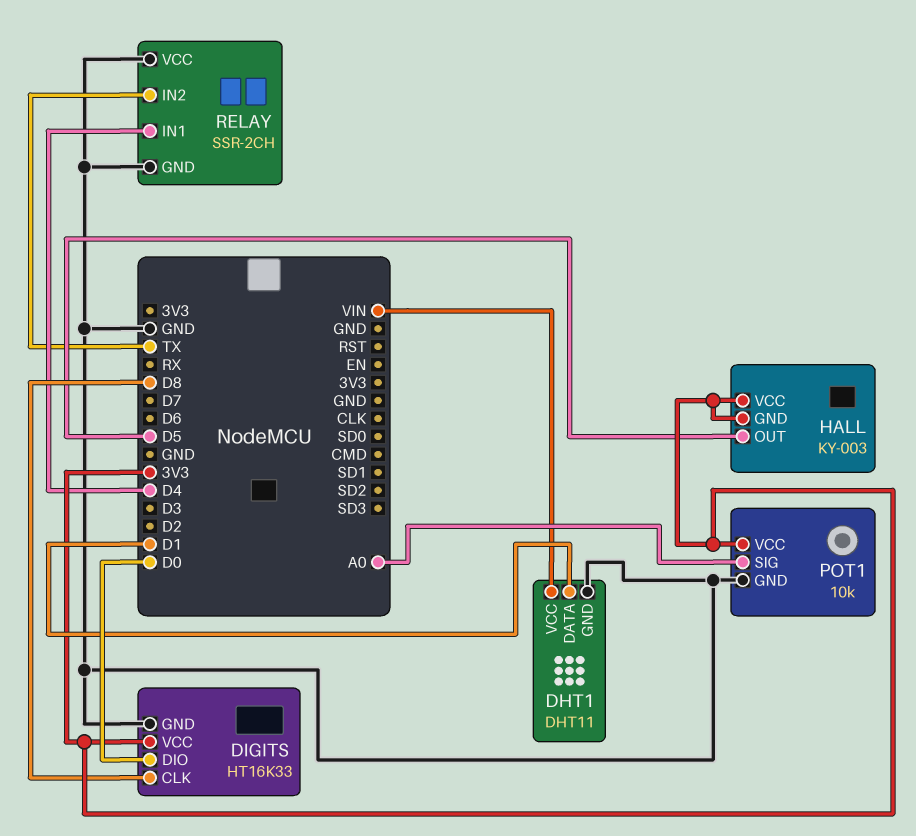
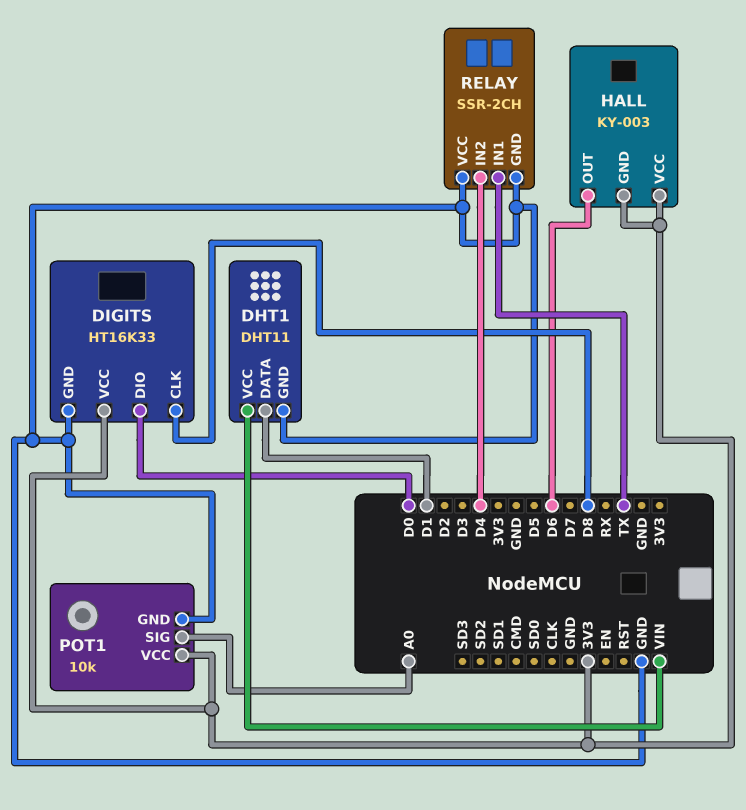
HALL pin OUT: D5 -> D6
RELAY pin IN1: D4 -> TX
RELAY pin IN2: TX -> D4

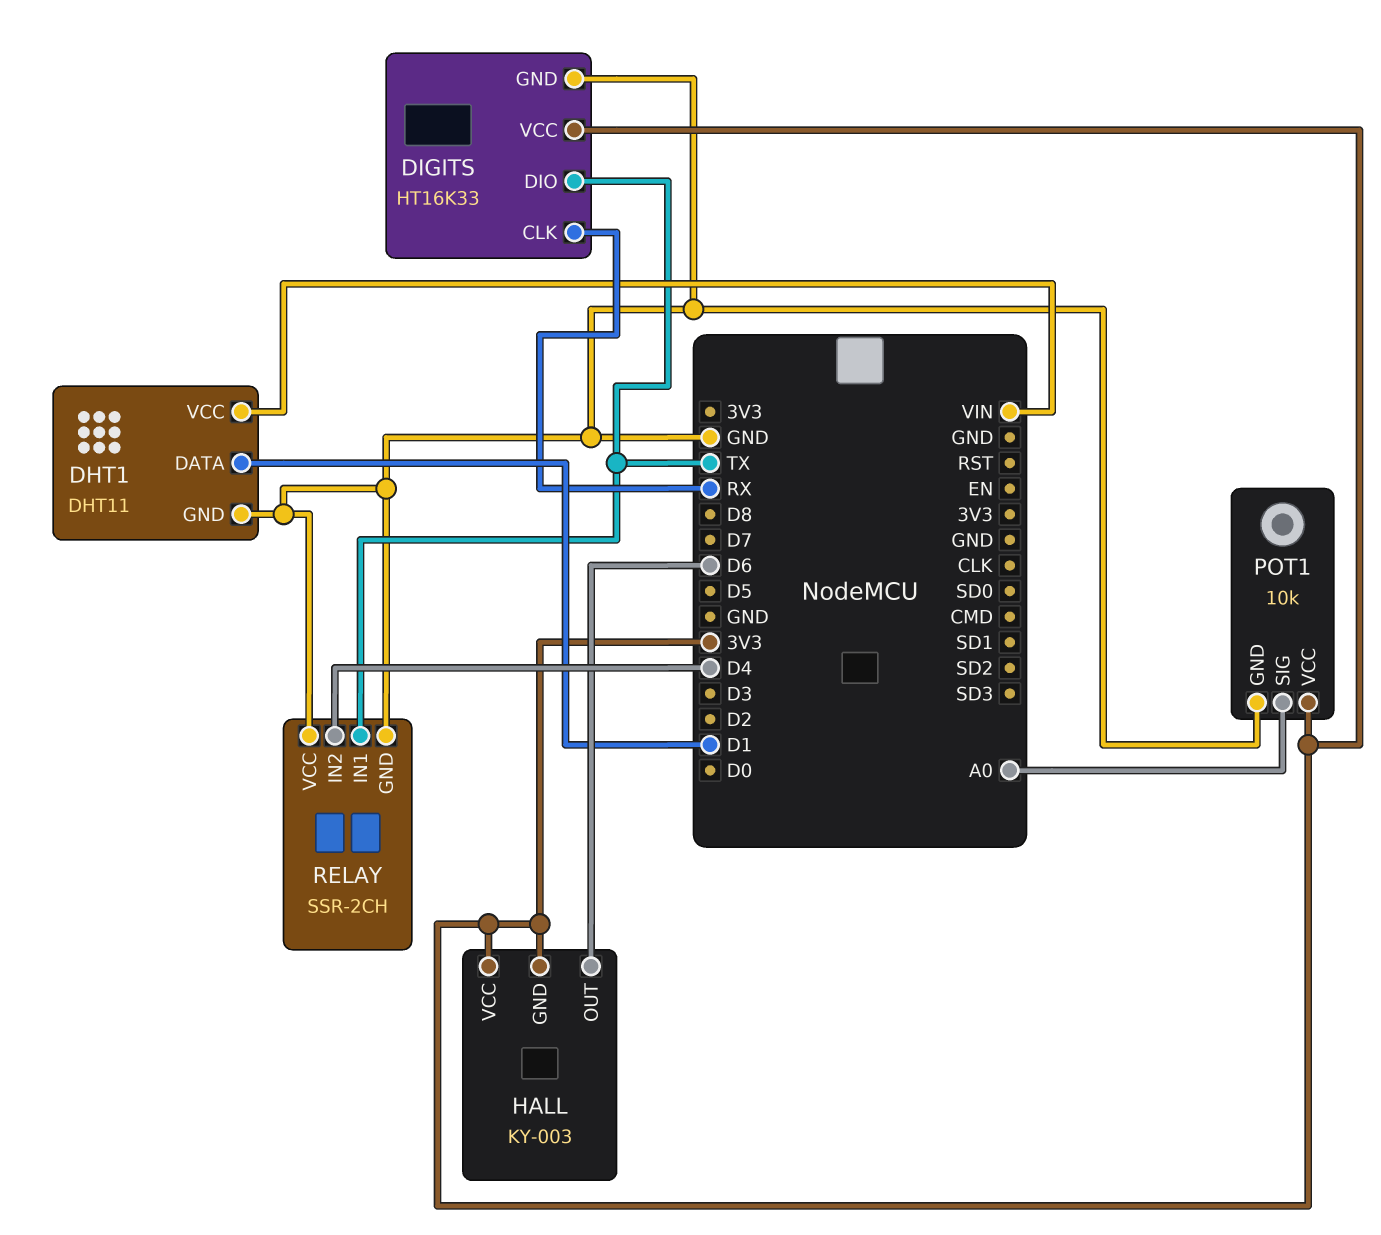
DIGITS pin CLK: D8 -> RX
DIGITS pin DIO: D0 -> TX

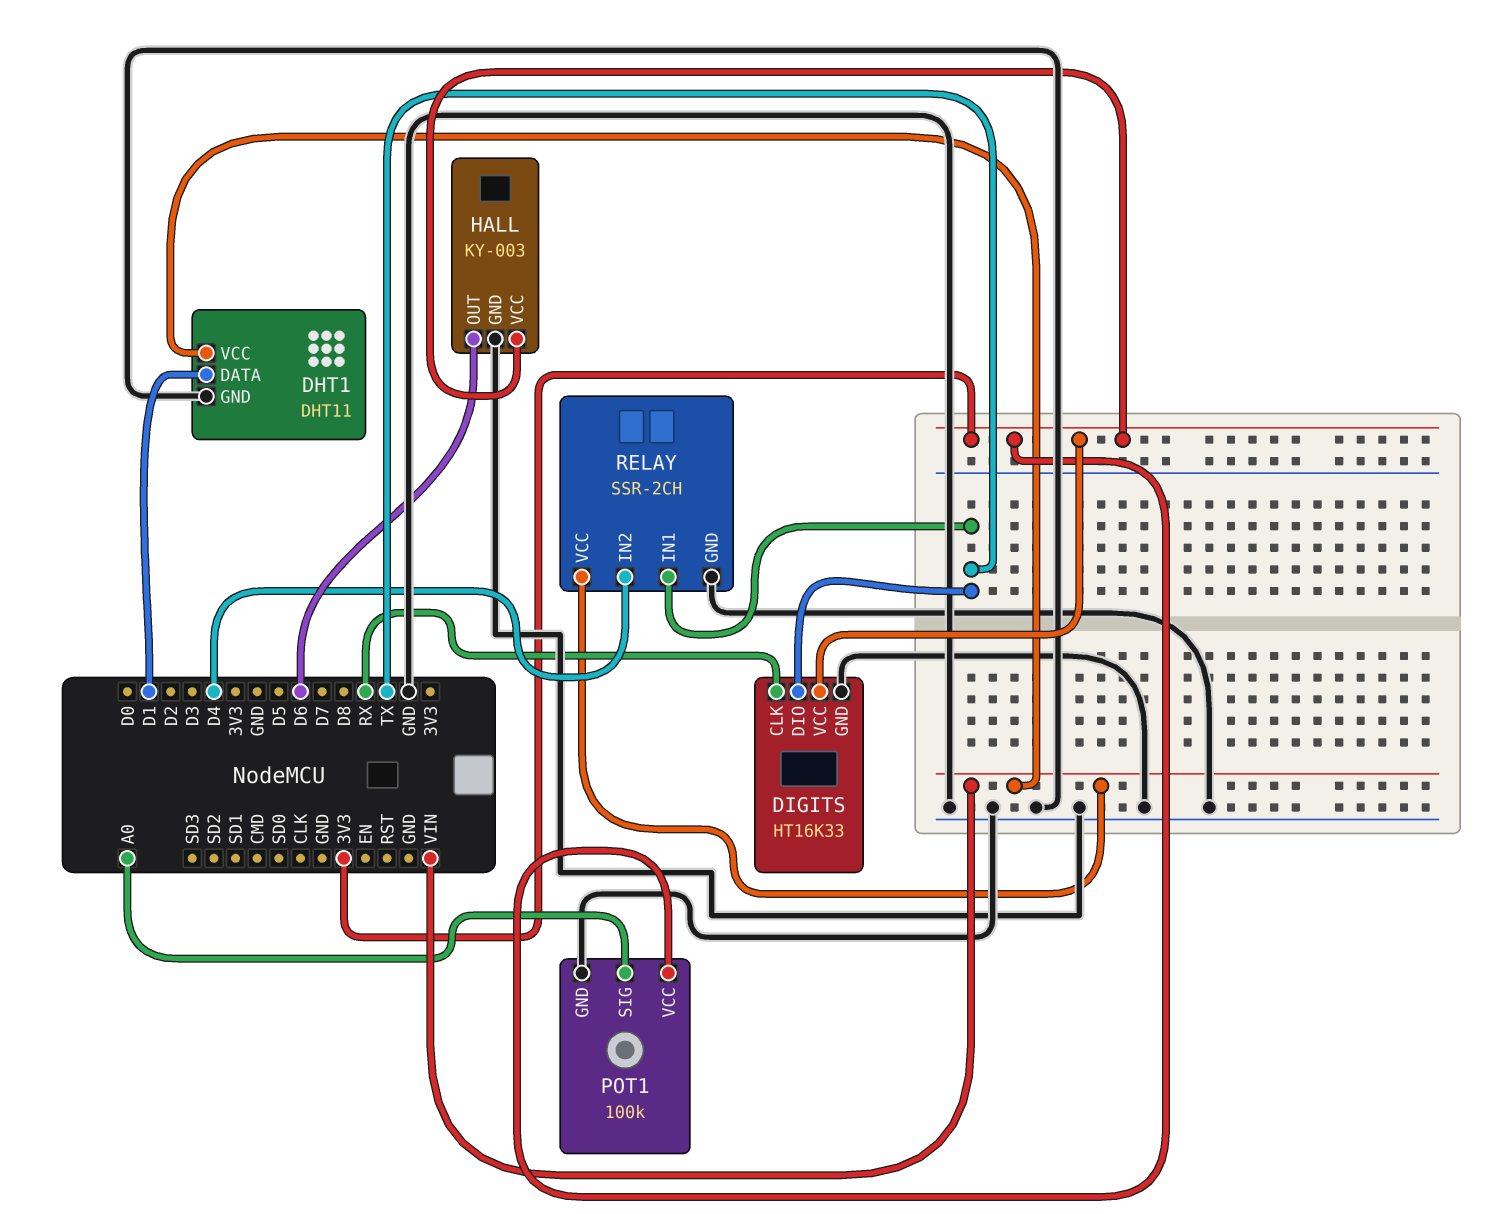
HALL pin GND: 3V3 -> GND
POT1: 10k -> 100k
RELAY pin VCC: GND -> VIN

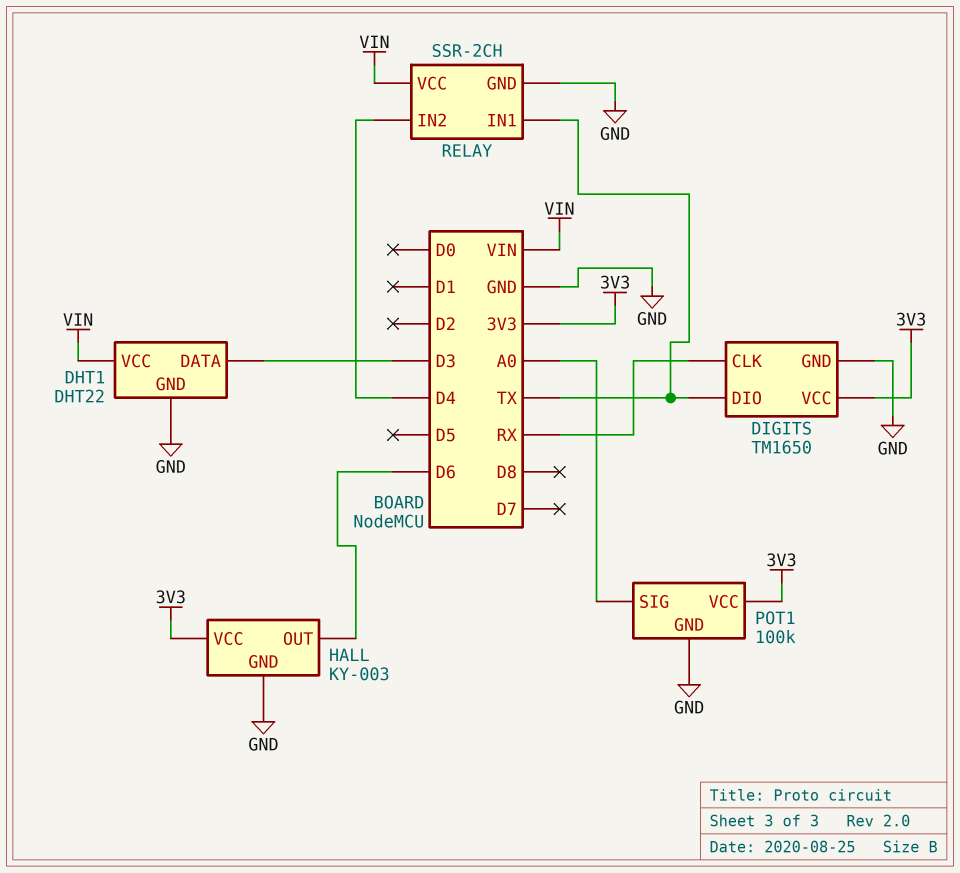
DHT1: DHT11 -> DHT22
DHT1 pin DATA: D1 -> D3
DIGITS: HT16K33 -> TM1650

